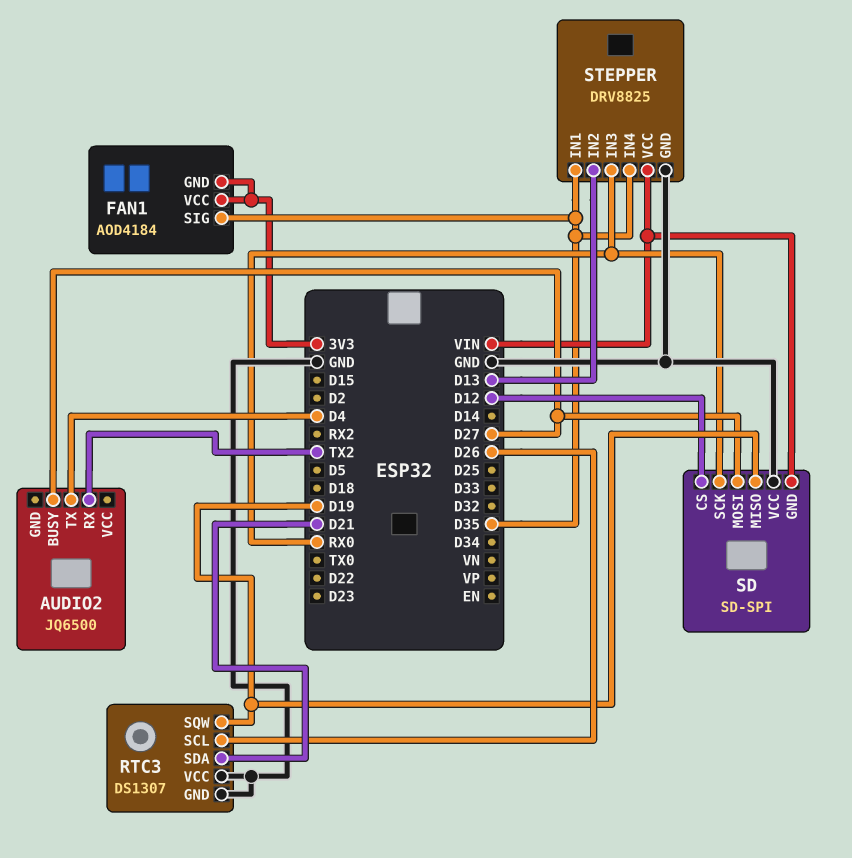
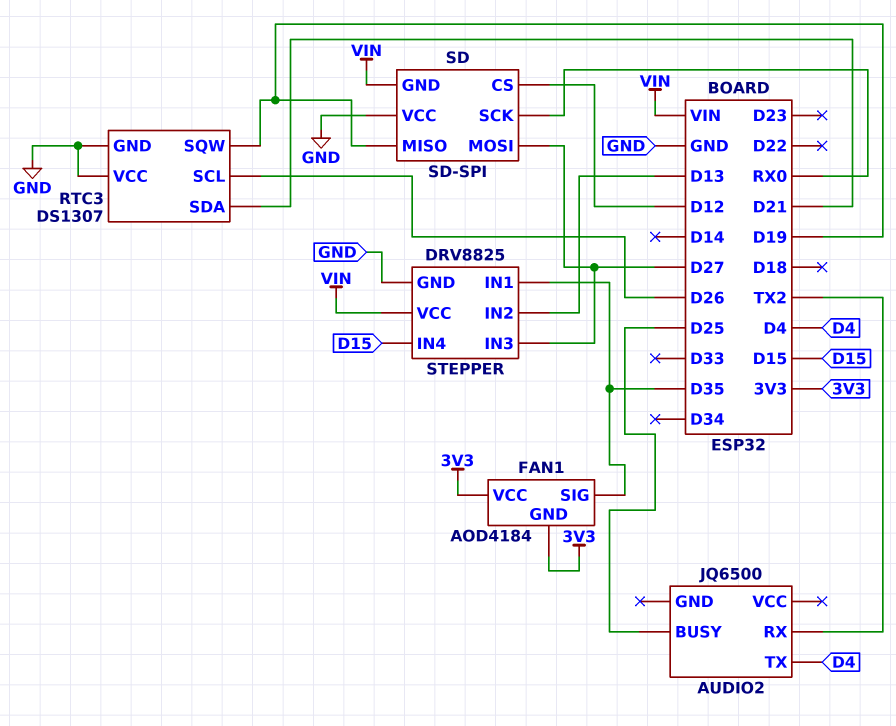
AUDIO2 pin BUSY: D27 -> D25
STEPPER pin IN3: RX0 -> D27
STEPPER pin IN4: D35 -> D15

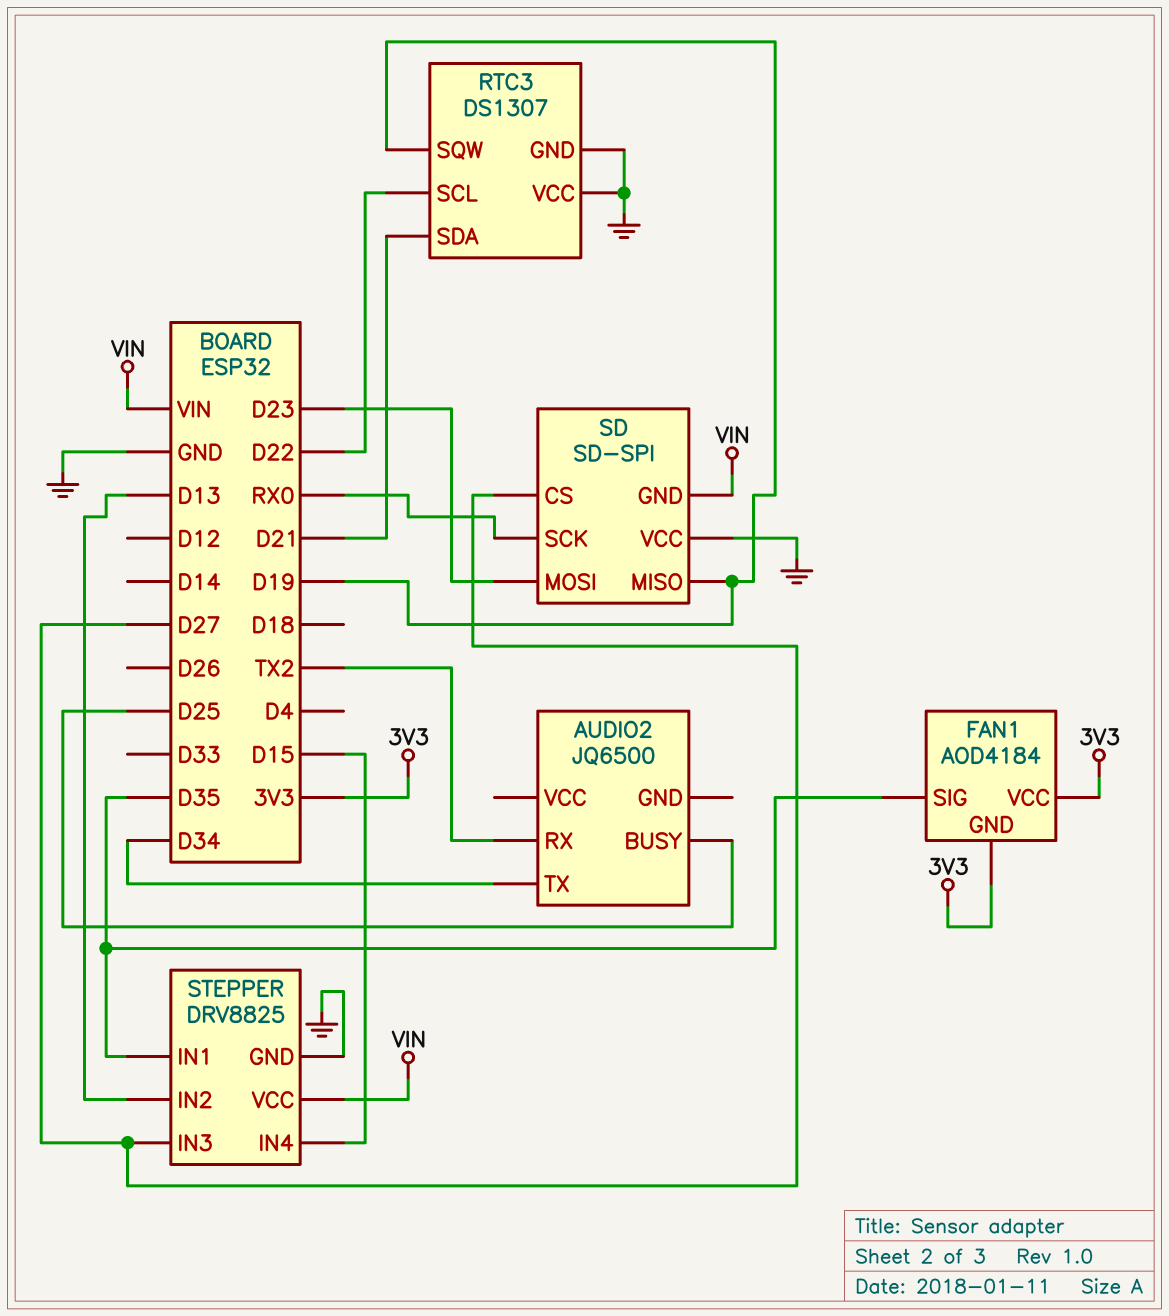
AUDIO2 pin TX: D4 -> D34
RTC3 pin SCL: D26 -> D22
SD pin CS: D12 -> D27
SD pin MOSI: D27 -> D23

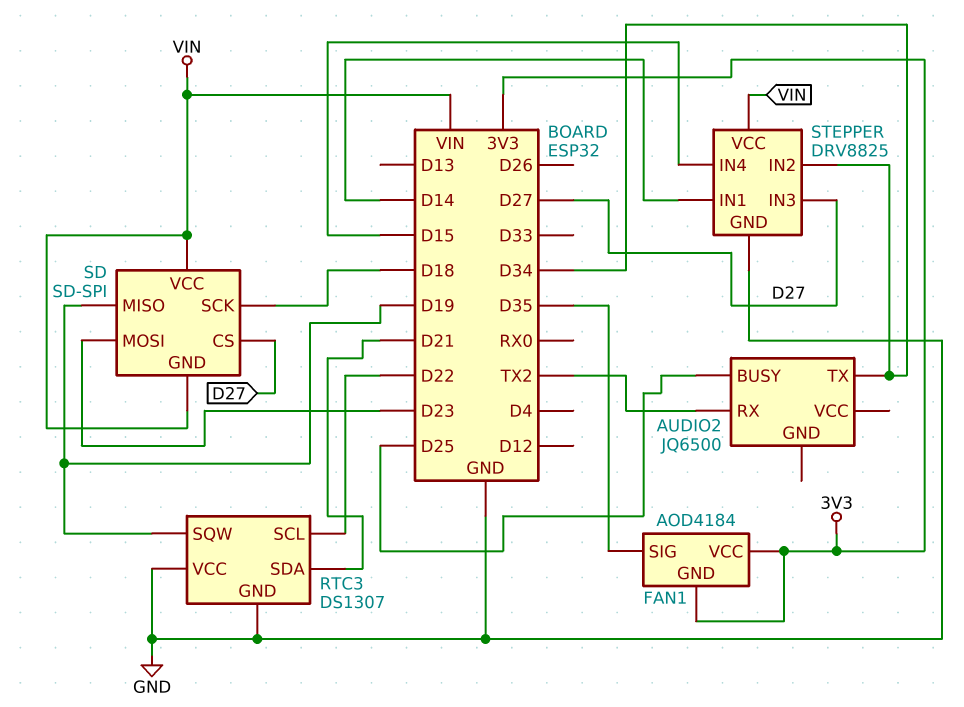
SD pin SCK: RX0 -> D18
SD pin VCC: GND -> VIN
STEPPER pin IN1: D35 -> D14
STEPPER pin IN2: D13 -> D34

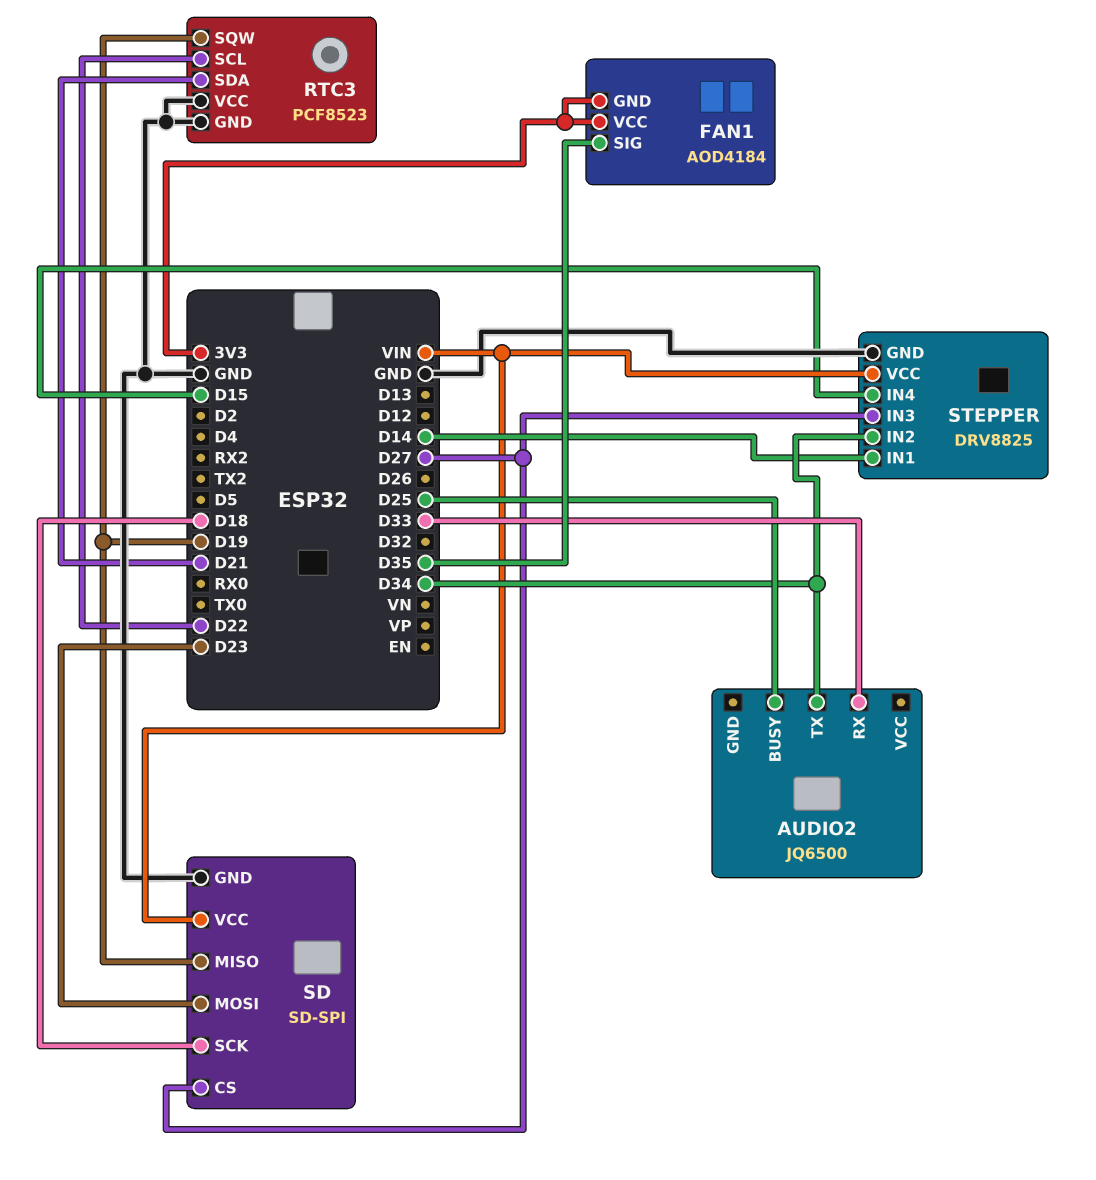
AUDIO2 pin RX: TX2 -> D33
RTC3: DS1307 -> PCF8523
SD pin GND: VIN -> GND

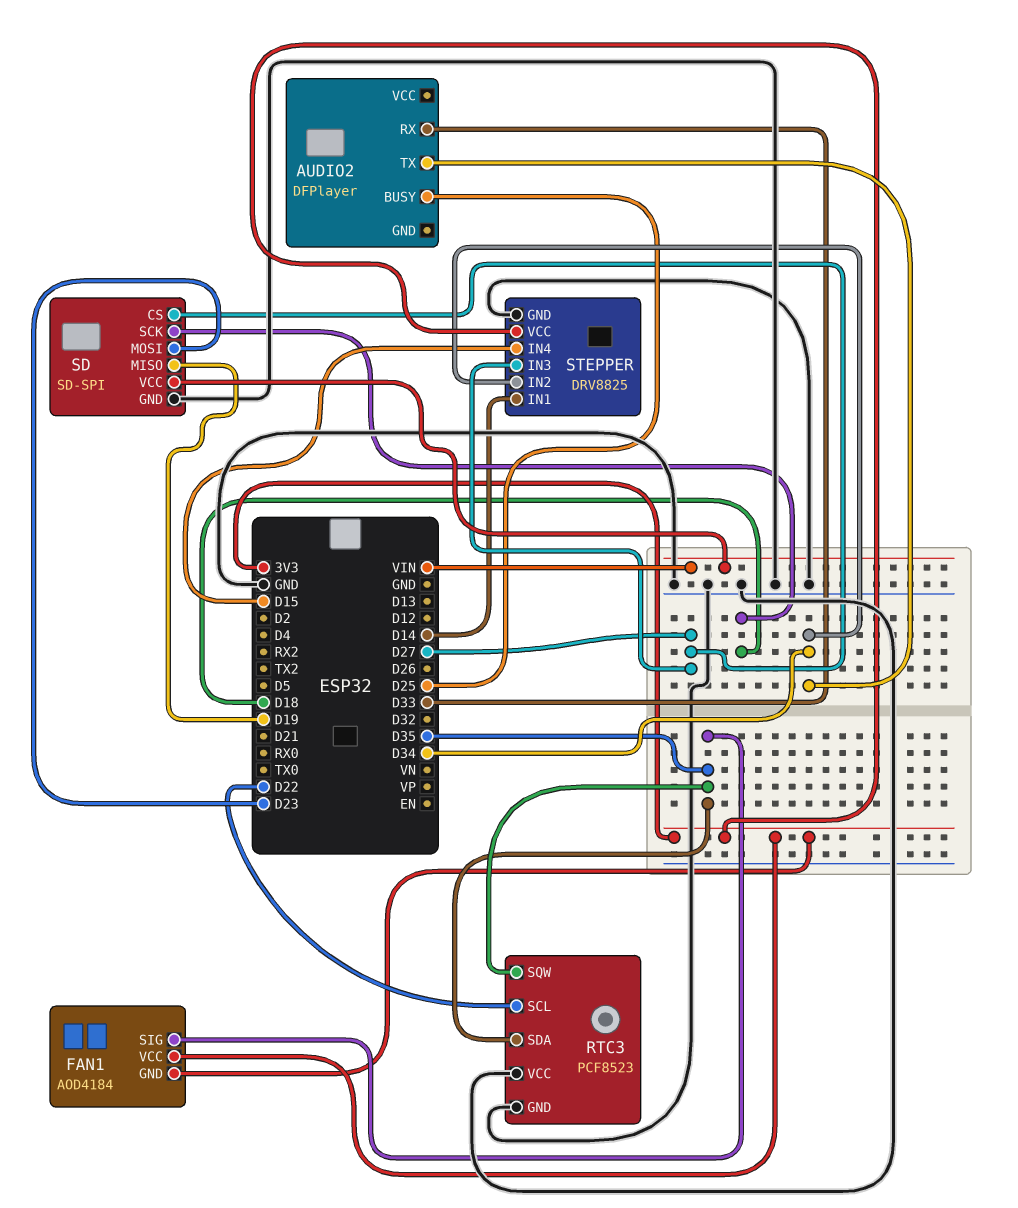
AUDIO2: JQ6500 -> DFPlayer
RTC3 pin SDA: D21 -> D35
RTC3 pin SQW: D19 -> D35
STEPPER pin VCC: VIN -> 3V3

